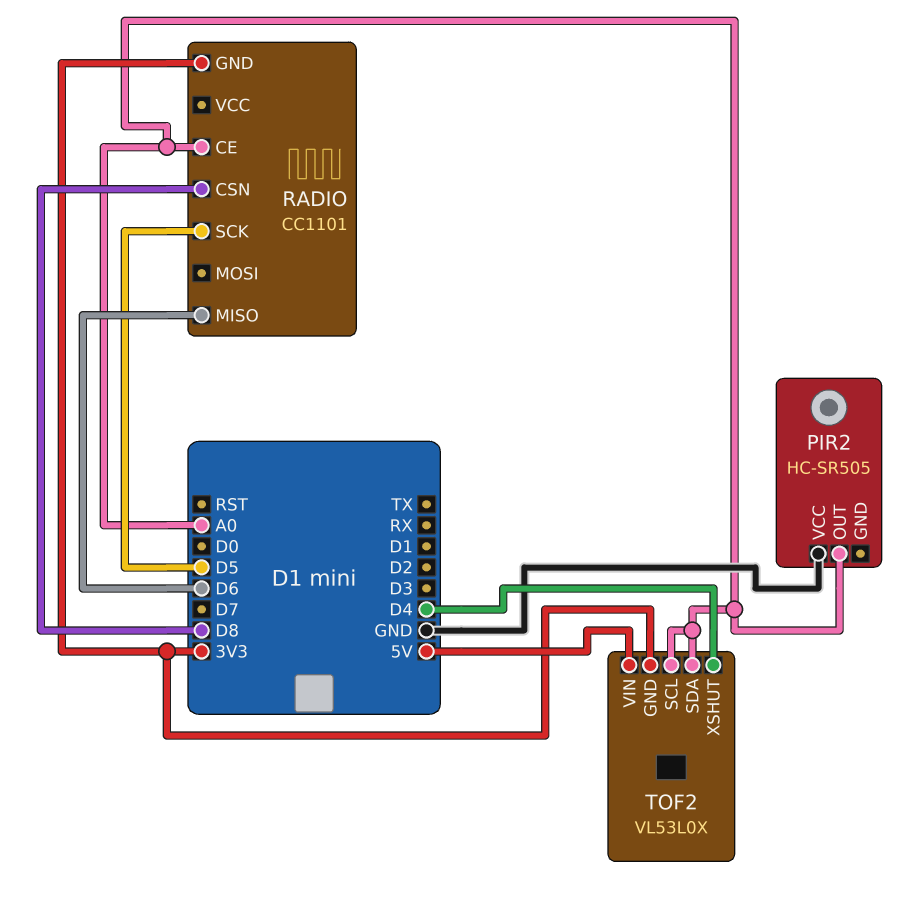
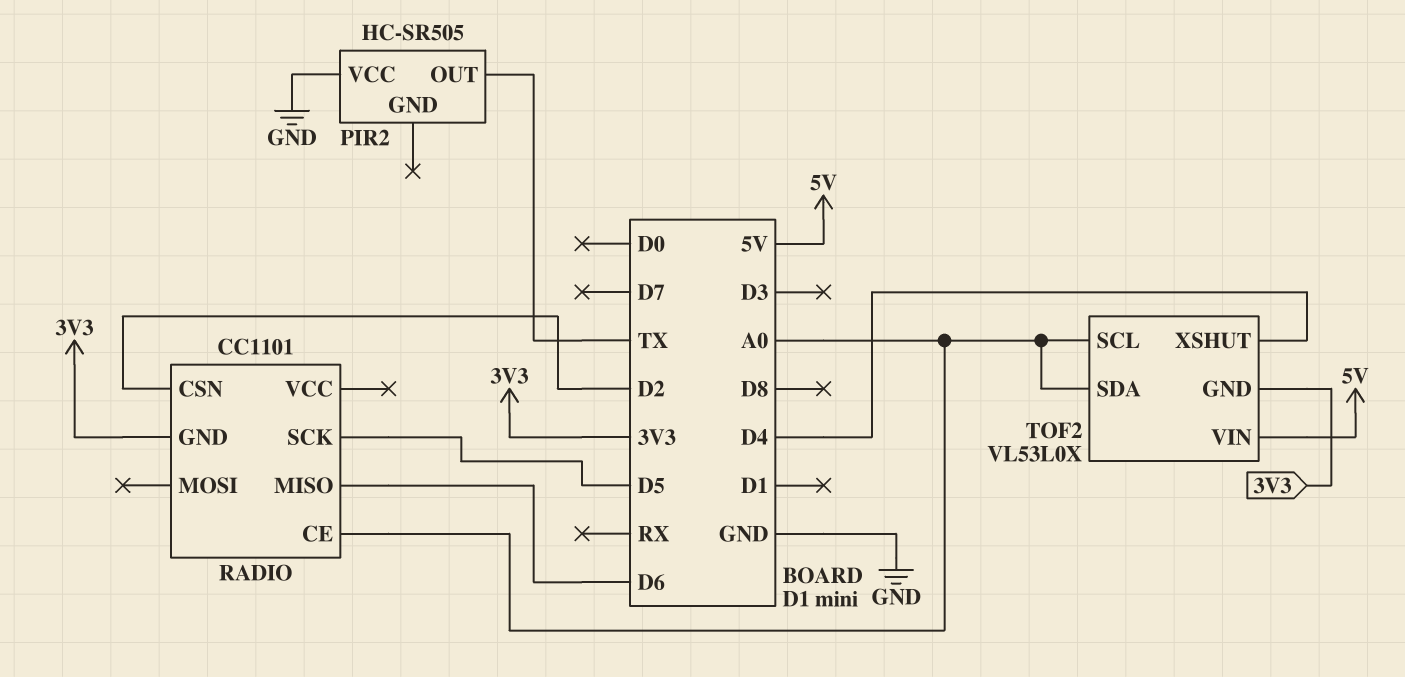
PIR2 pin OUT: A0 -> TX
RADIO pin CSN: D8 -> D2

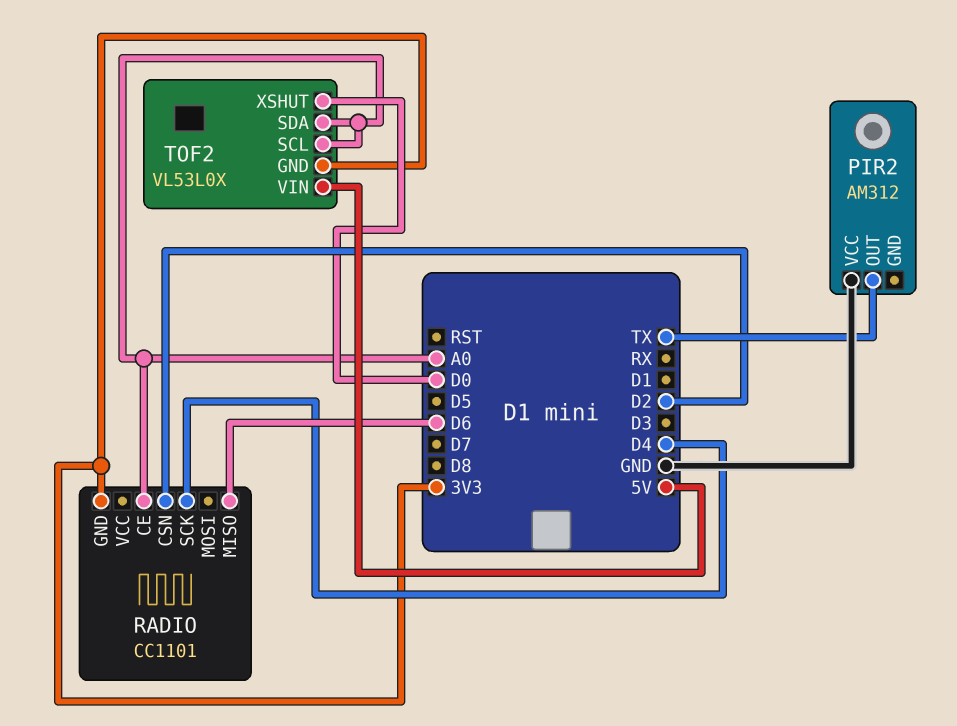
PIR2: HC-SR505 -> AM312
RADIO pin SCK: D5 -> D4
TOF2 pin XSHUT: D4 -> D0

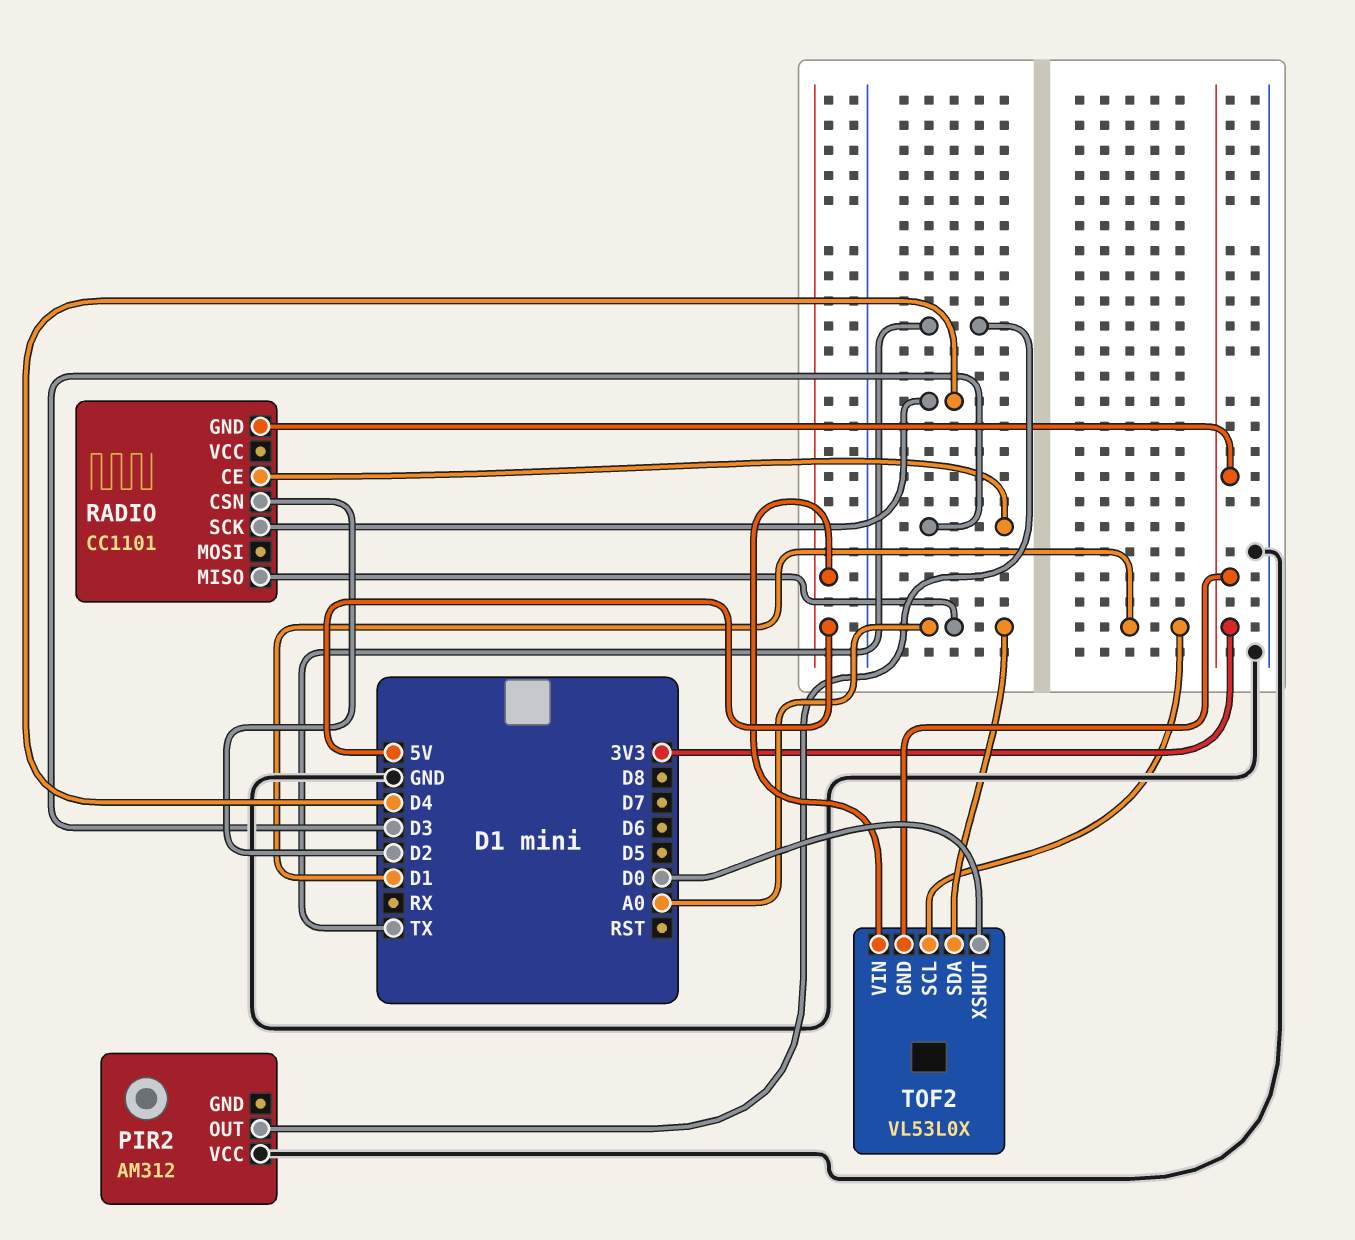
RADIO pin CE: A0 -> D3
RADIO pin MISO: D6 -> A0
TOF2 pin SCL: A0 -> D1

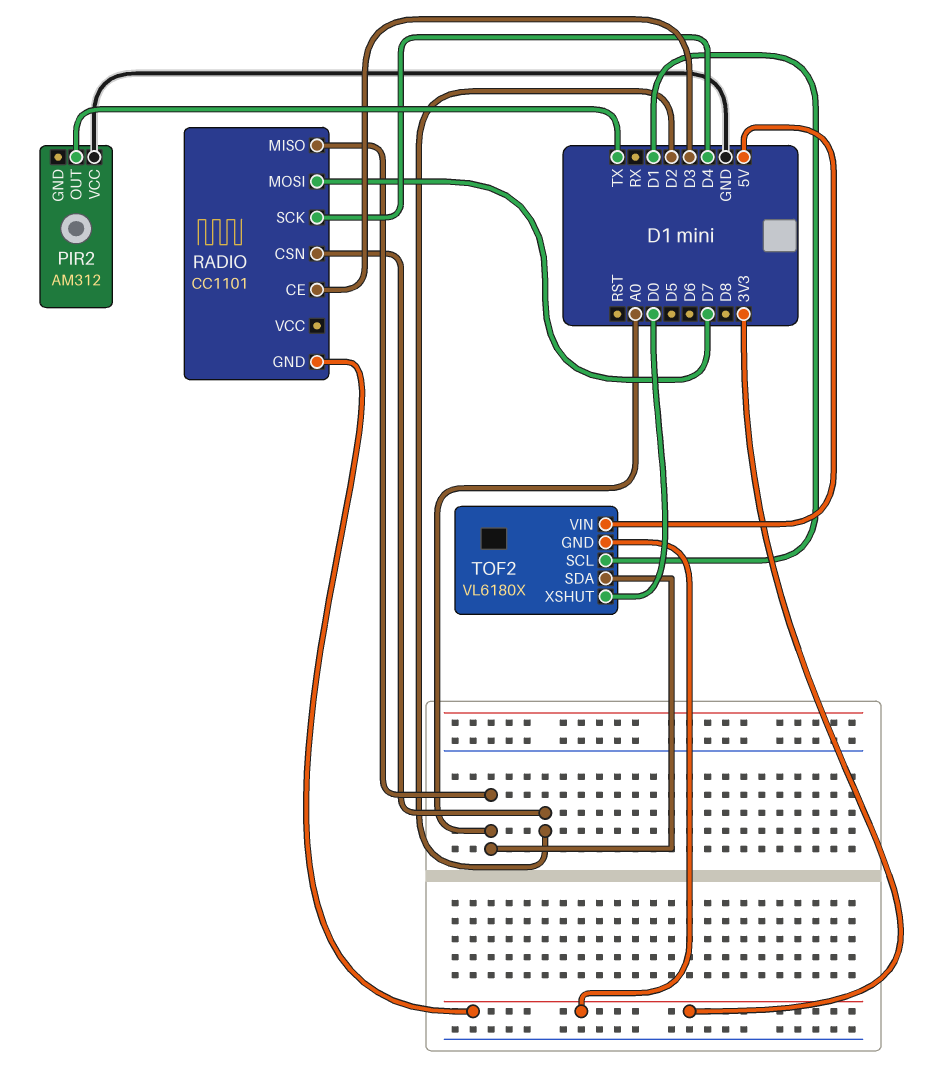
RADIO pin MOSI: none -> D7
TOF2: VL53L0X -> VL6180X

